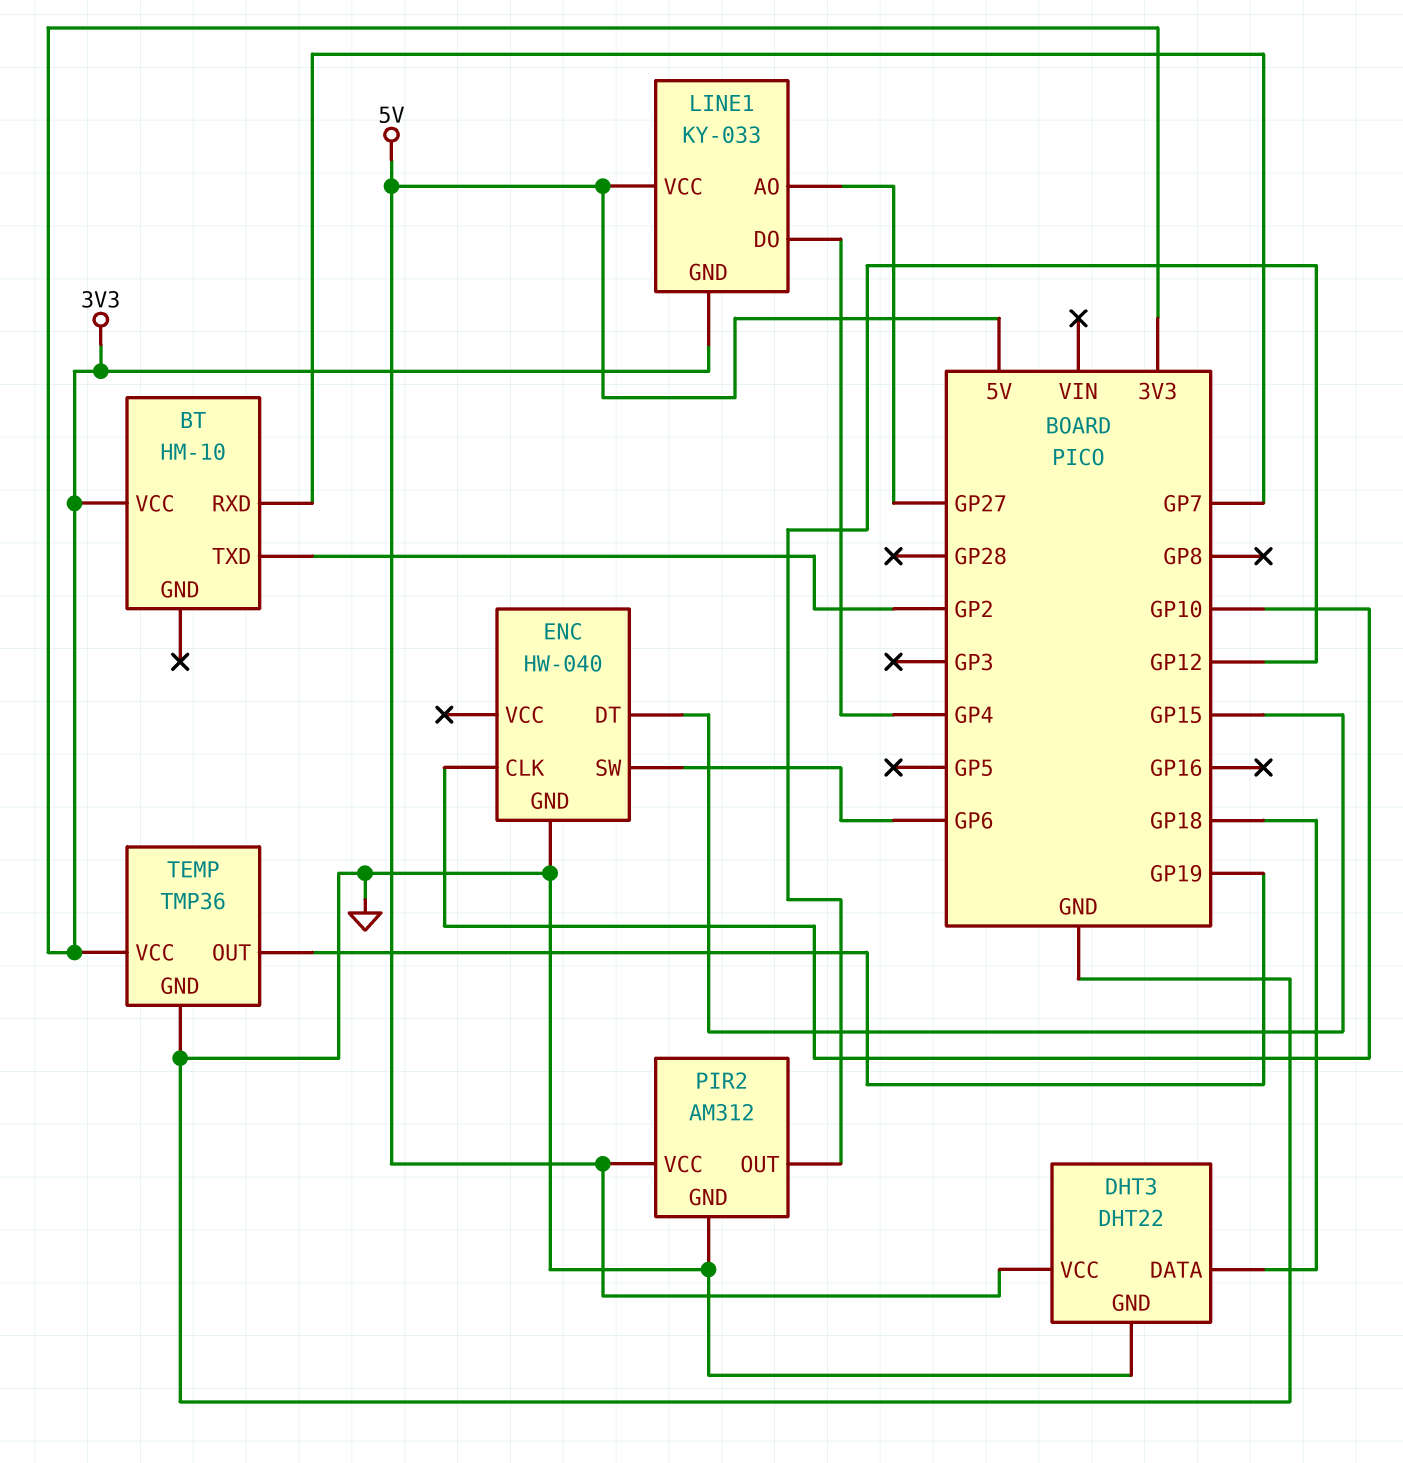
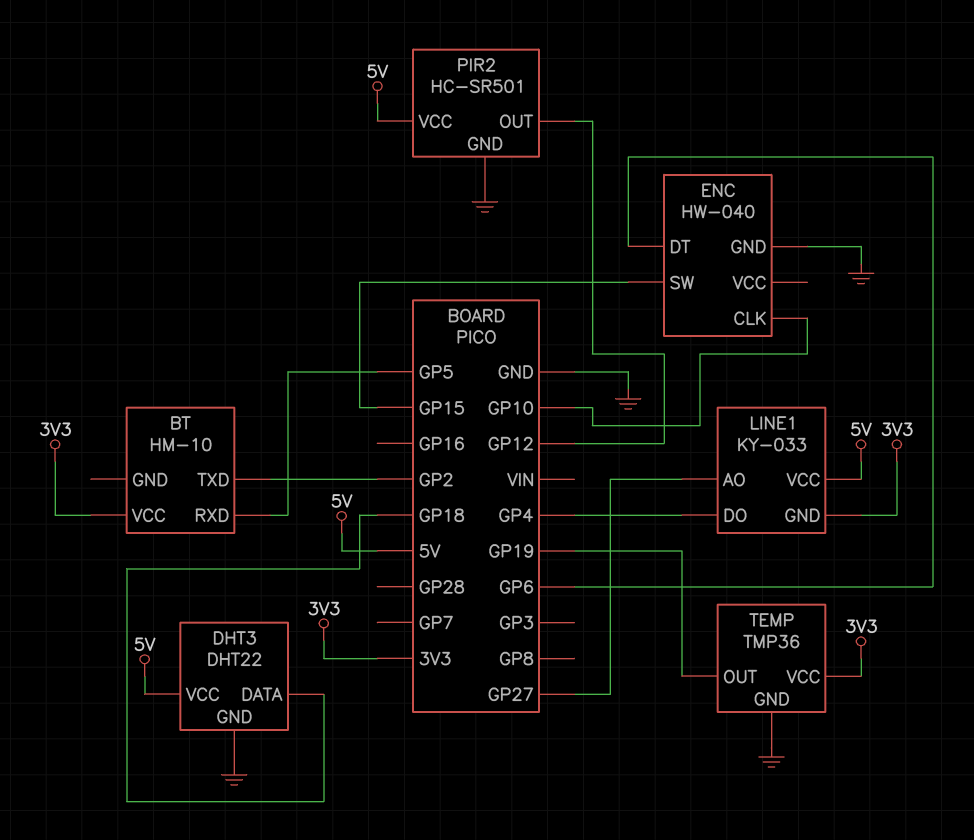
BT pin RXD: GP7 -> GP5
ENC pin DT: GP15 -> GP6
ENC pin SW: GP6 -> GP15
PIR2: AM312 -> HC-SR501

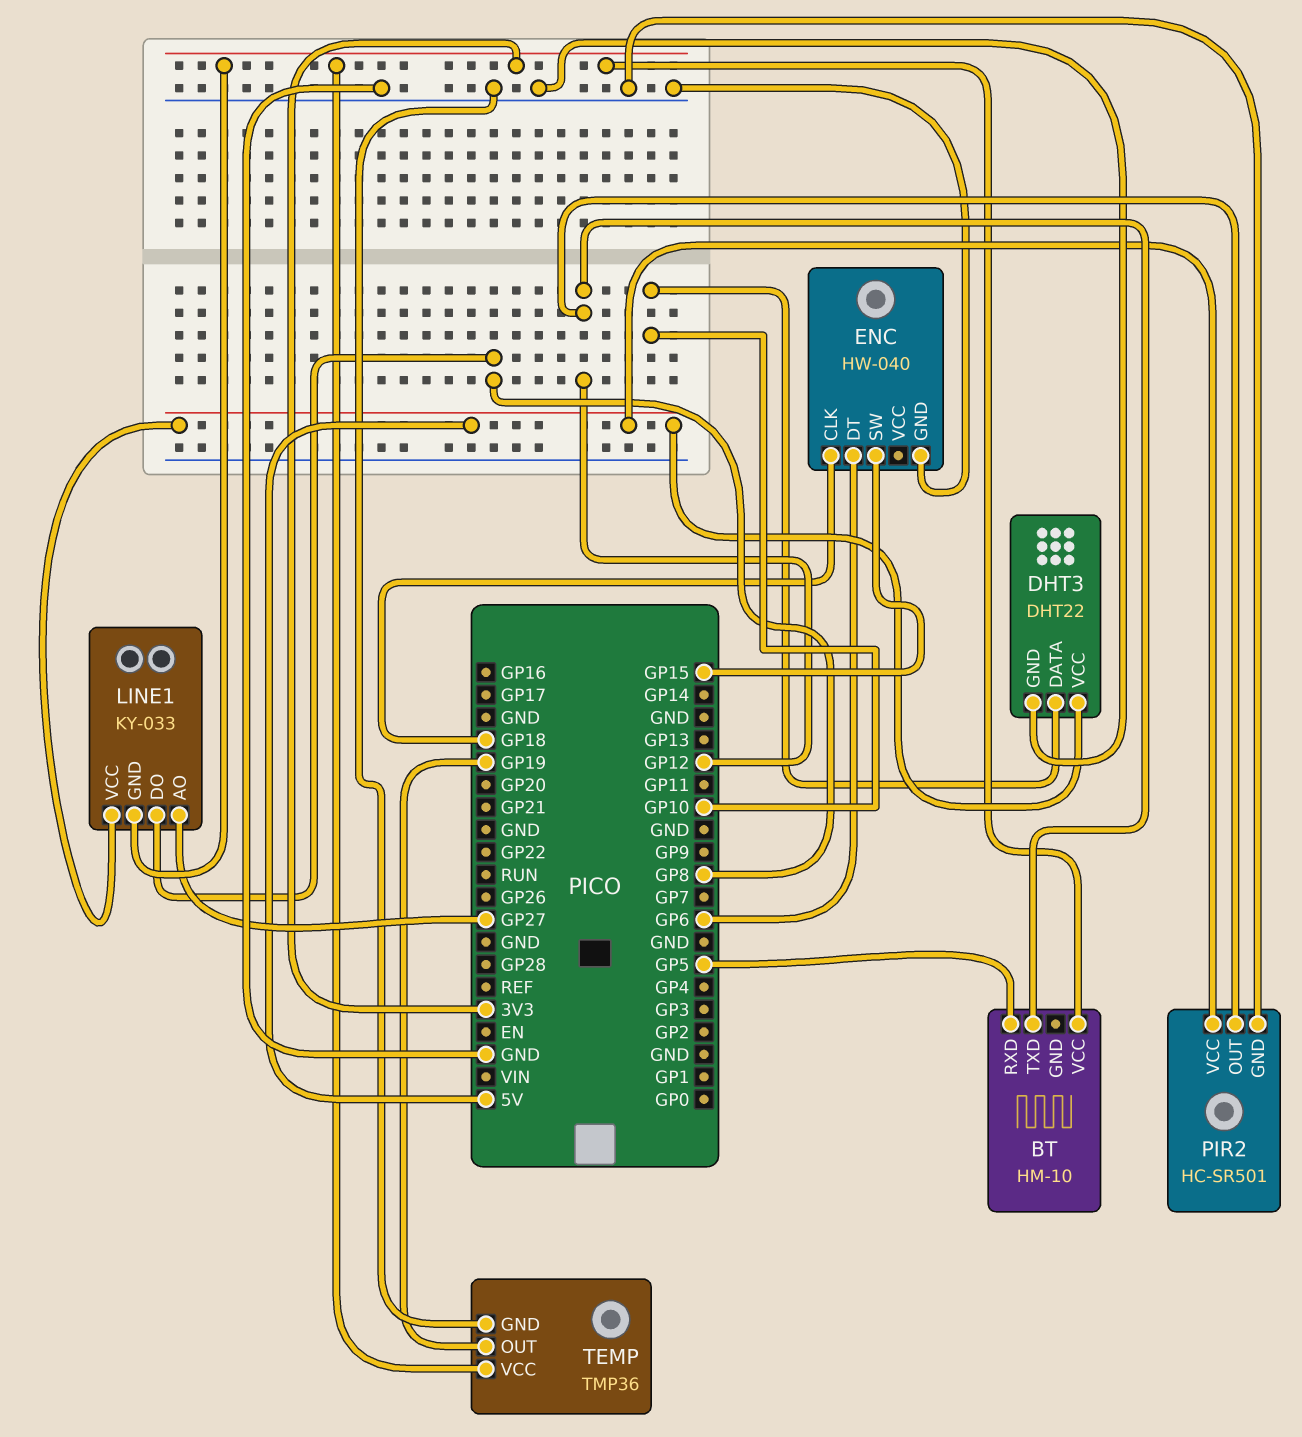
BT pin TXD: GP2 -> GP12
DHT3 pin DATA: GP18 -> GP10
ENC pin CLK: GP10 -> GP18
LINE1 pin DO: GP4 -> GP8

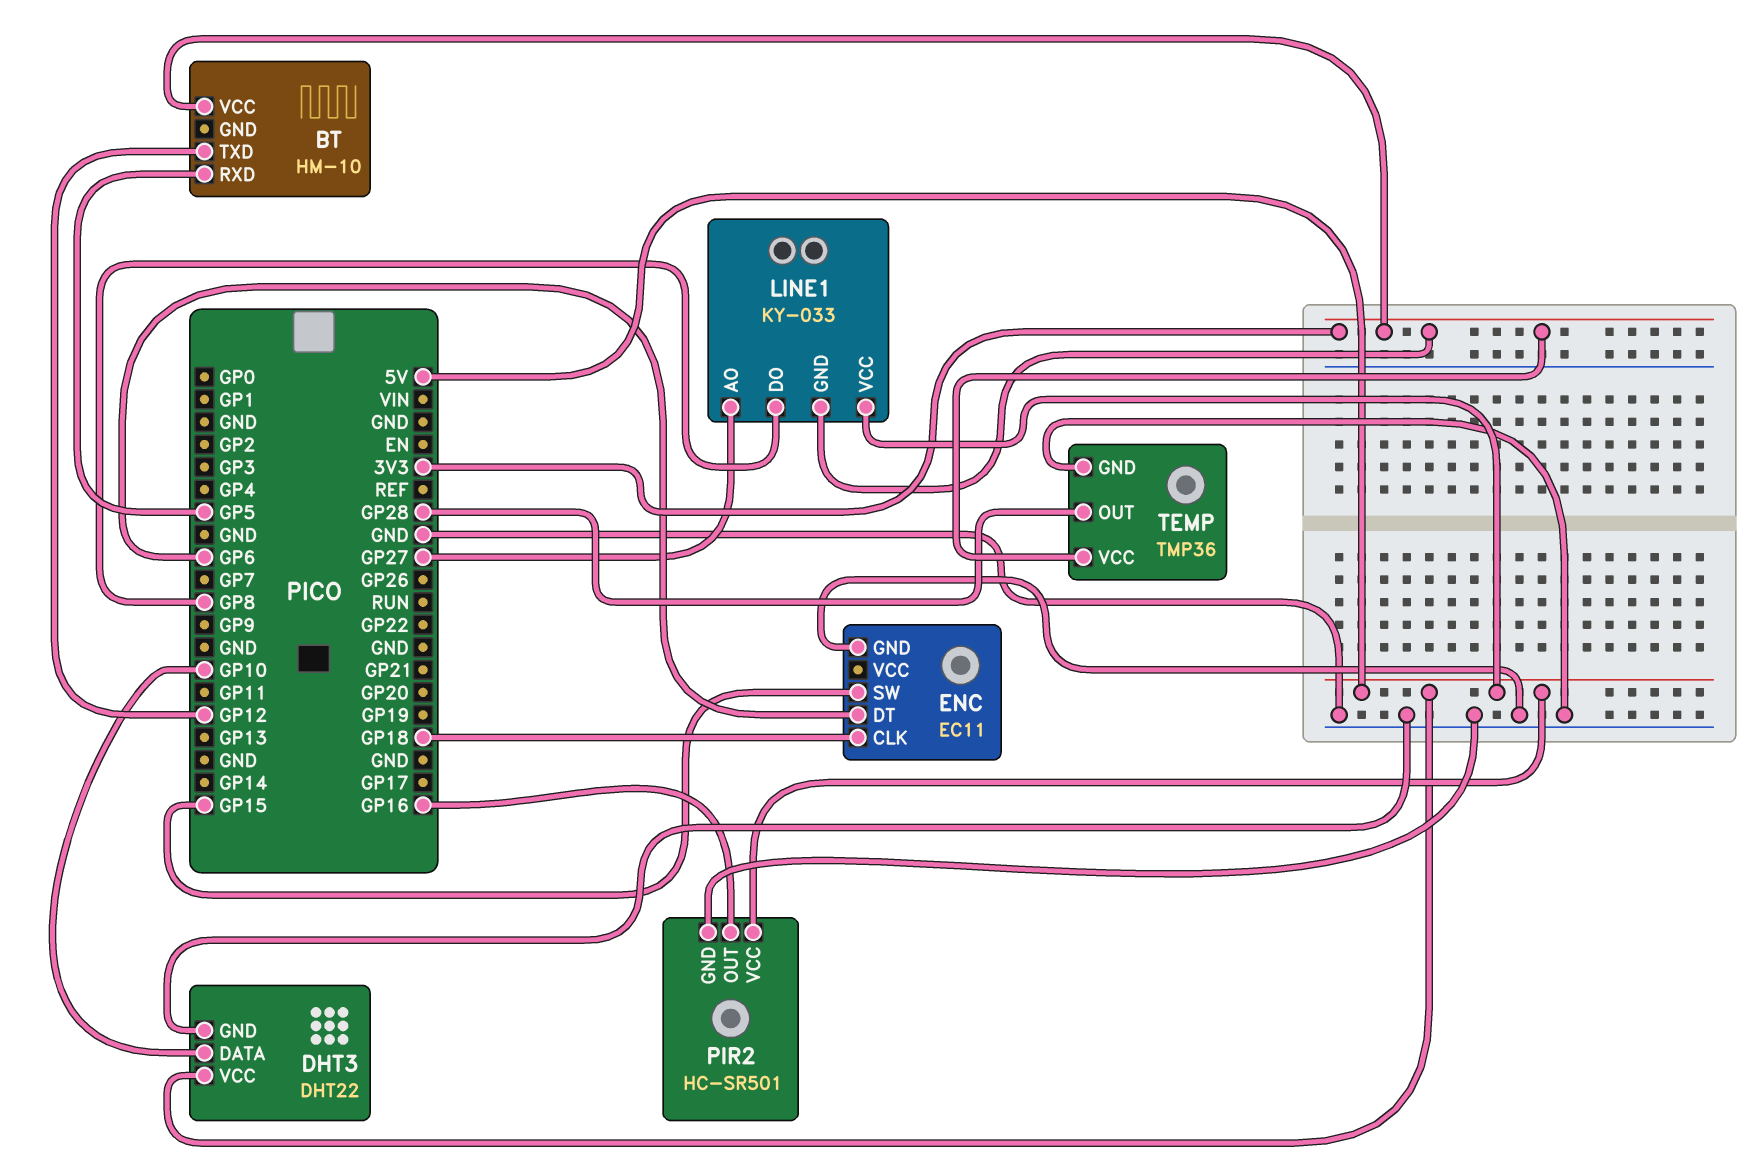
ENC: HW-040 -> EC11
PIR2 pin OUT: GP12 -> GP16
TEMP pin OUT: GP19 -> GP28

